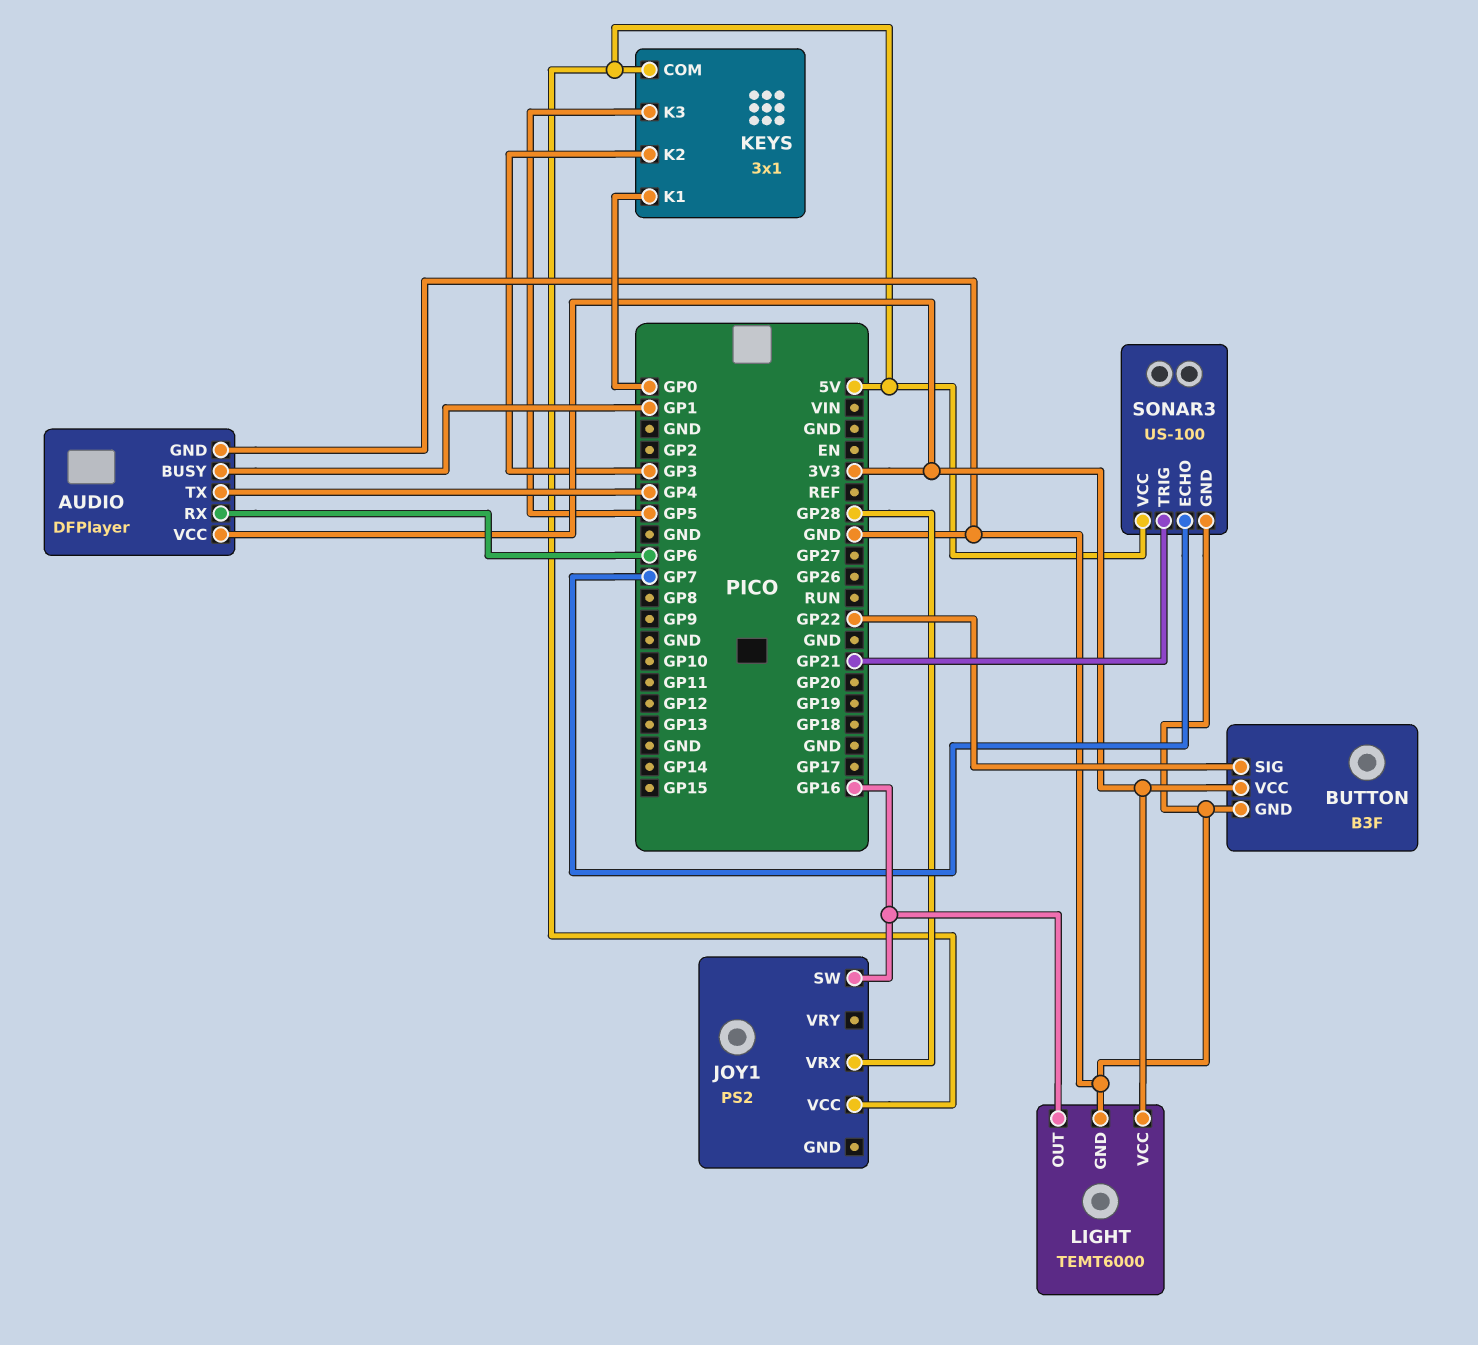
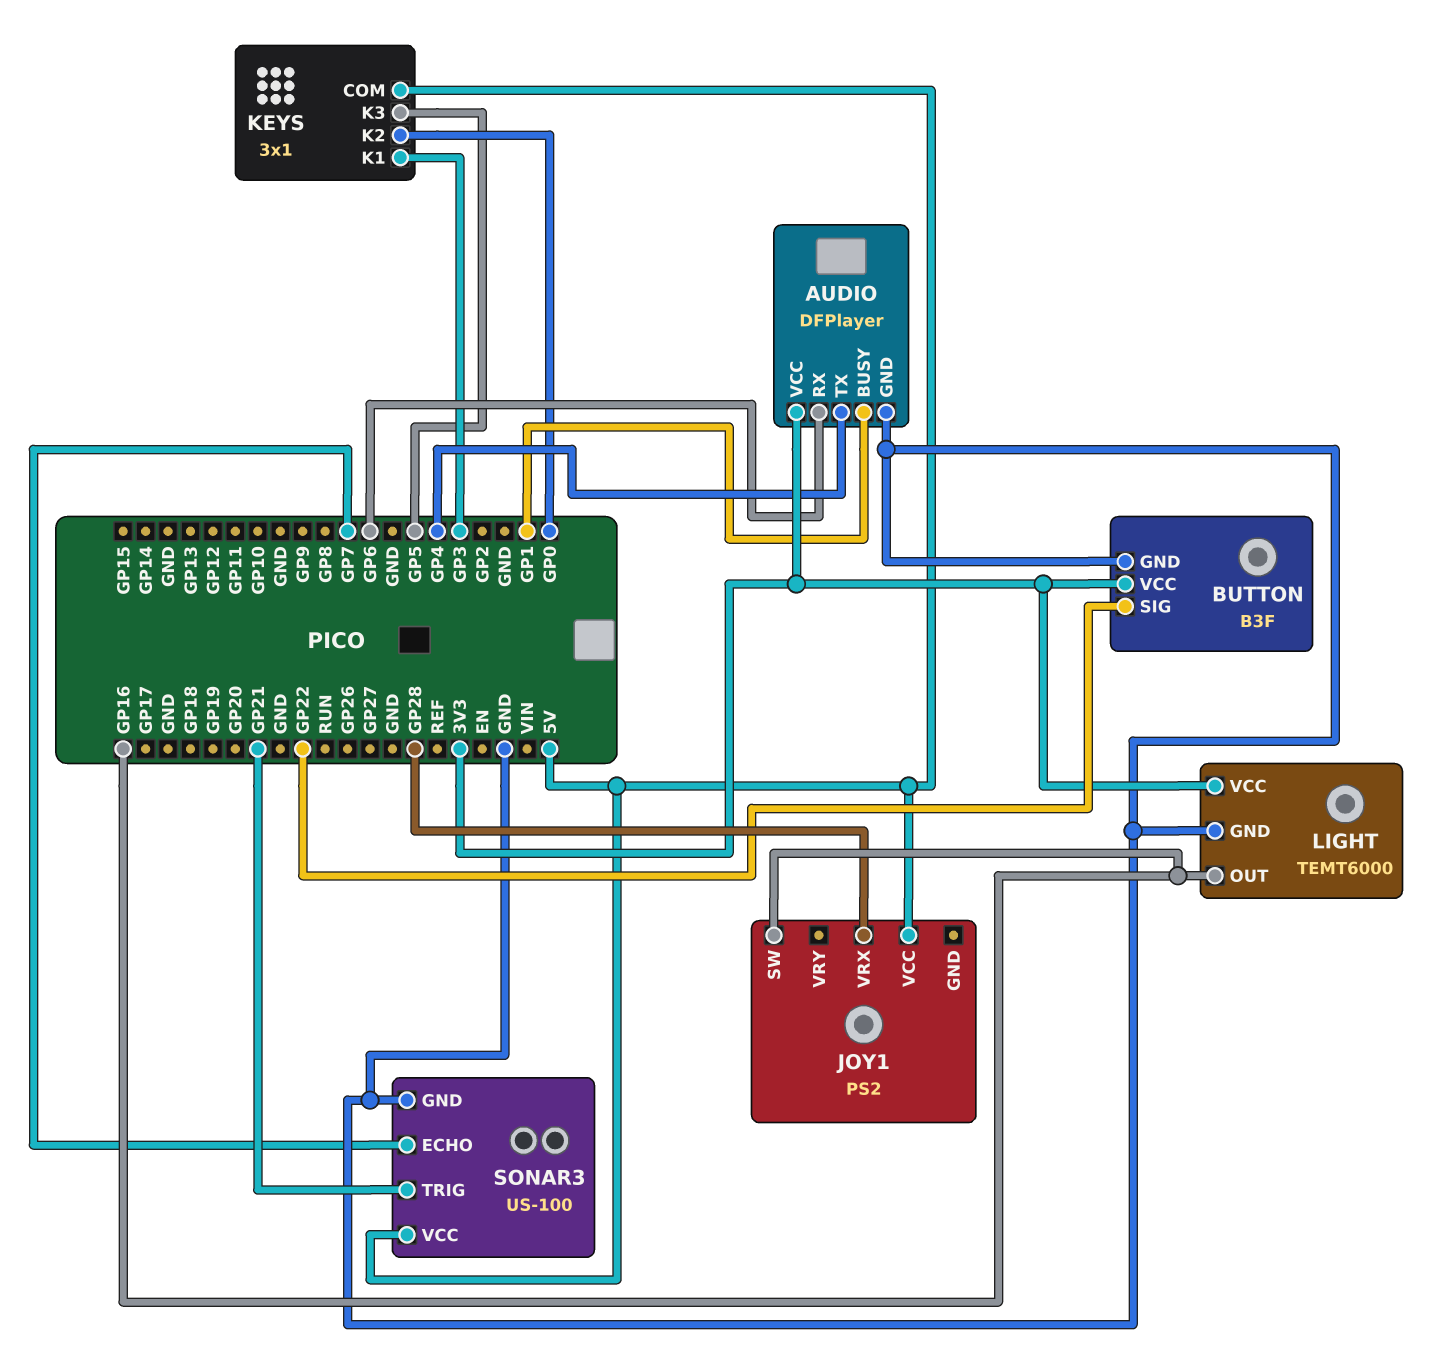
KEYS pin K1: GP0 -> GP3
KEYS pin K2: GP3 -> GP0

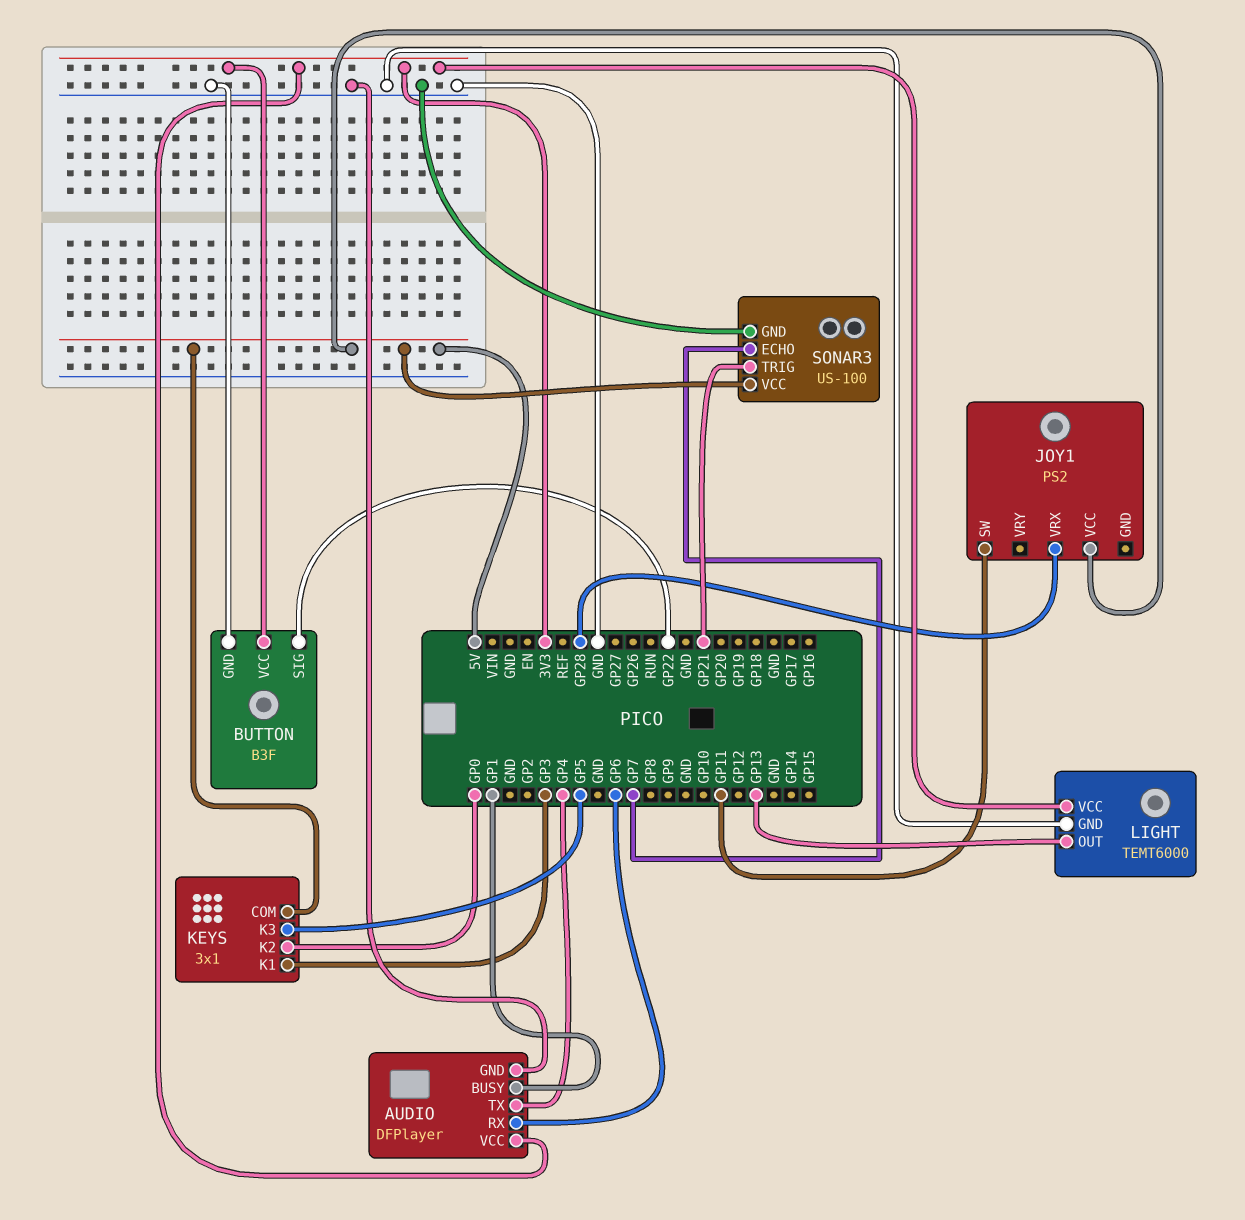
JOY1 pin SW: GP16 -> GP11
LIGHT pin OUT: GP16 -> GP13

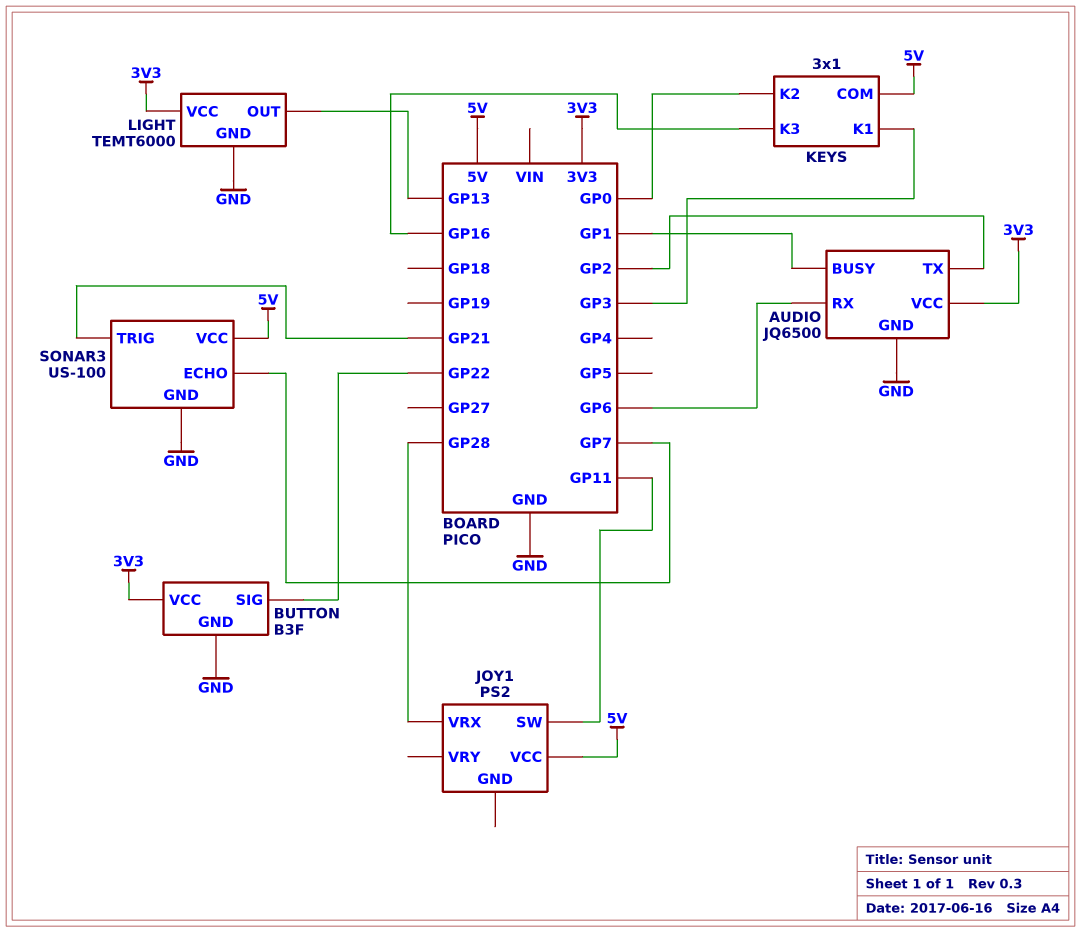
AUDIO: DFPlayer -> JQ6500
AUDIO pin TX: GP4 -> GP2
KEYS pin K3: GP5 -> GP16

